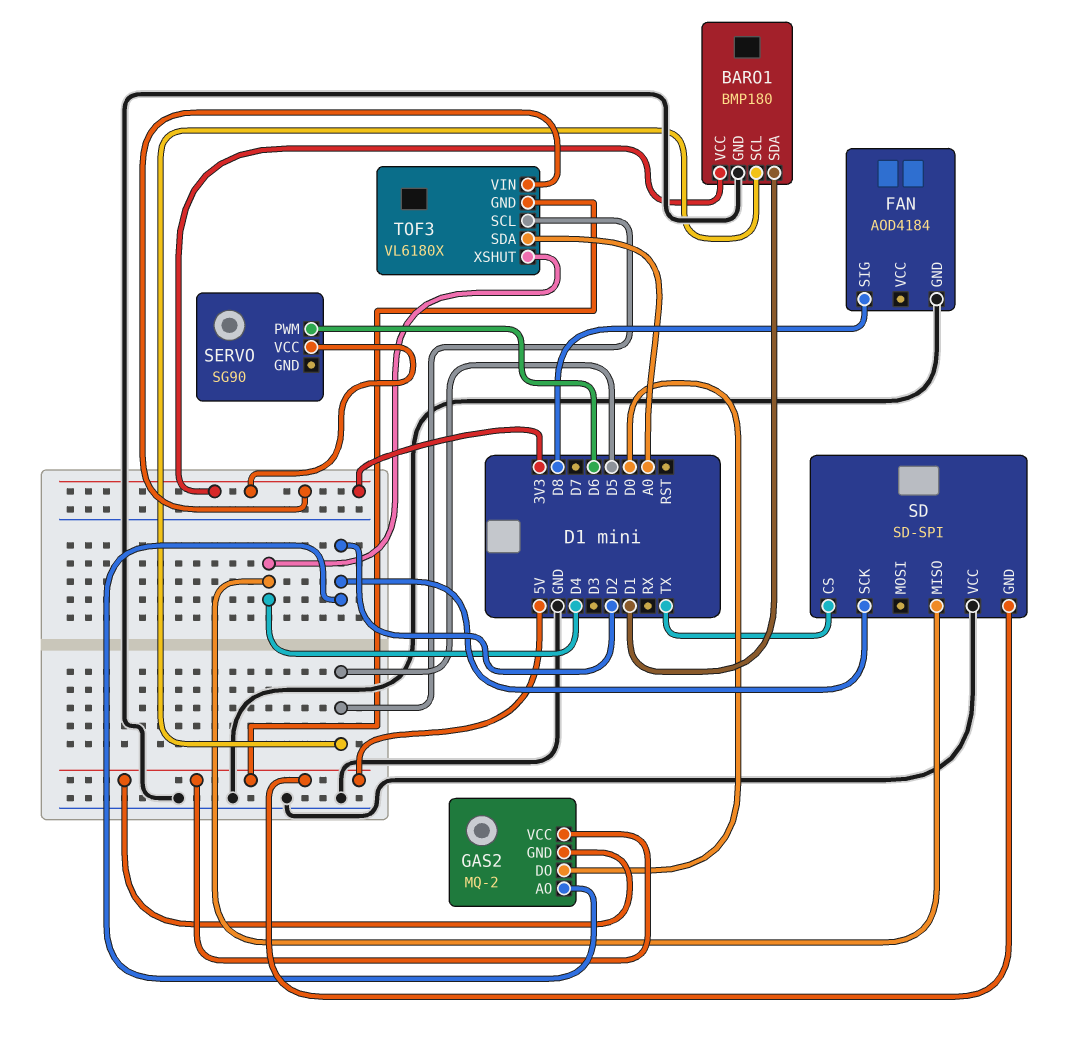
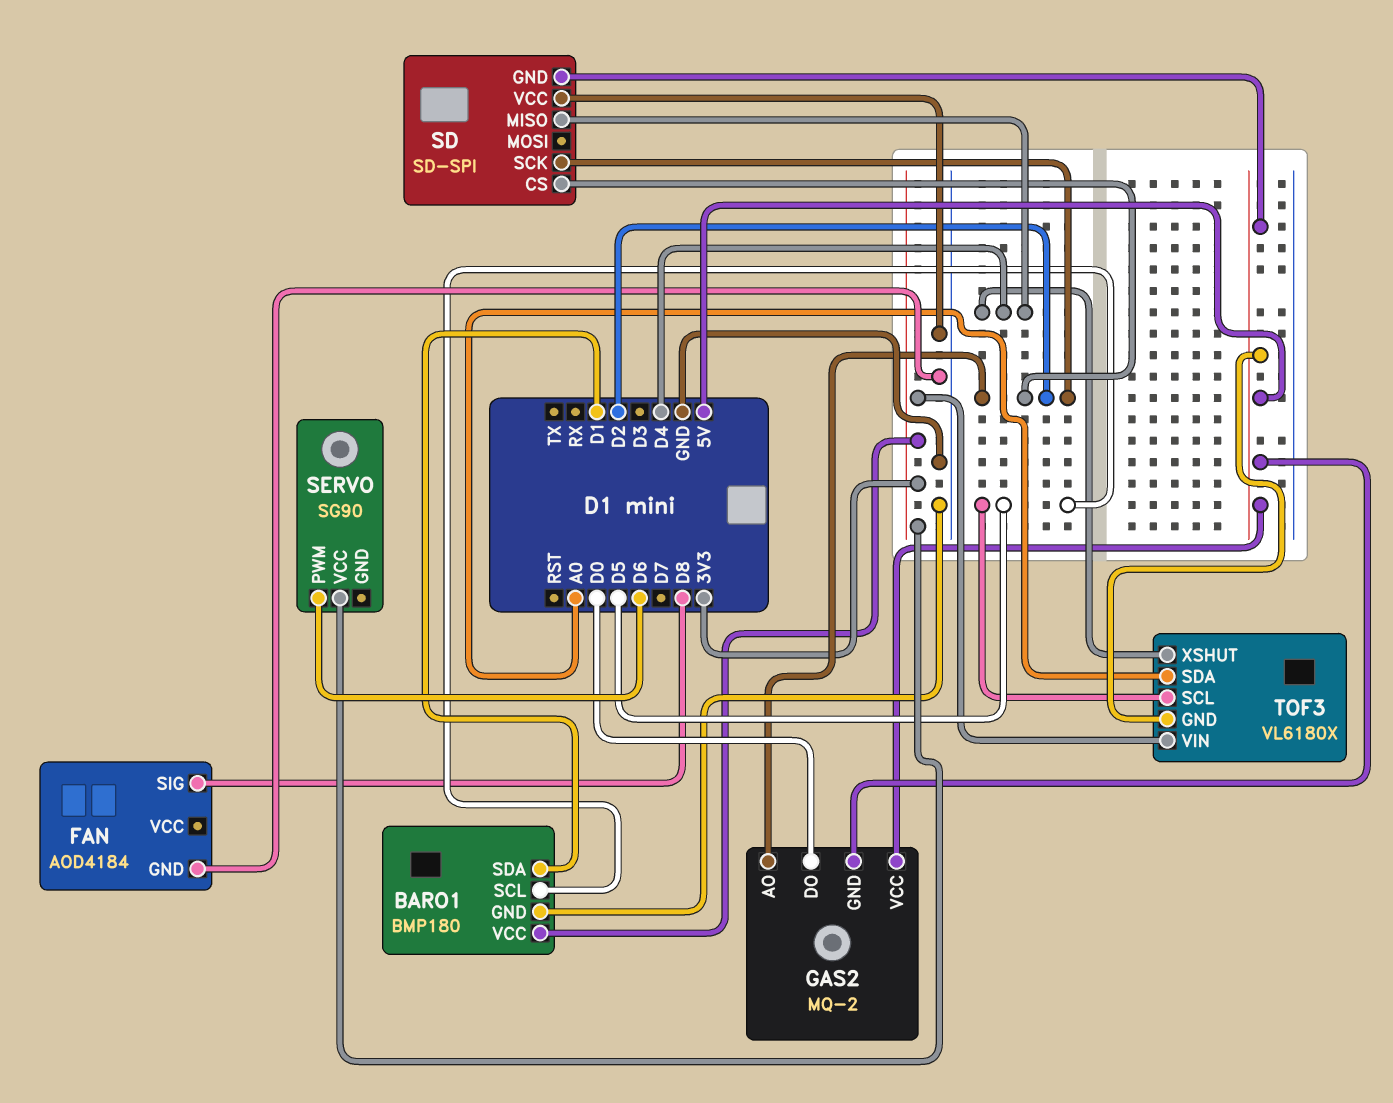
SD pin CS: TX -> D2

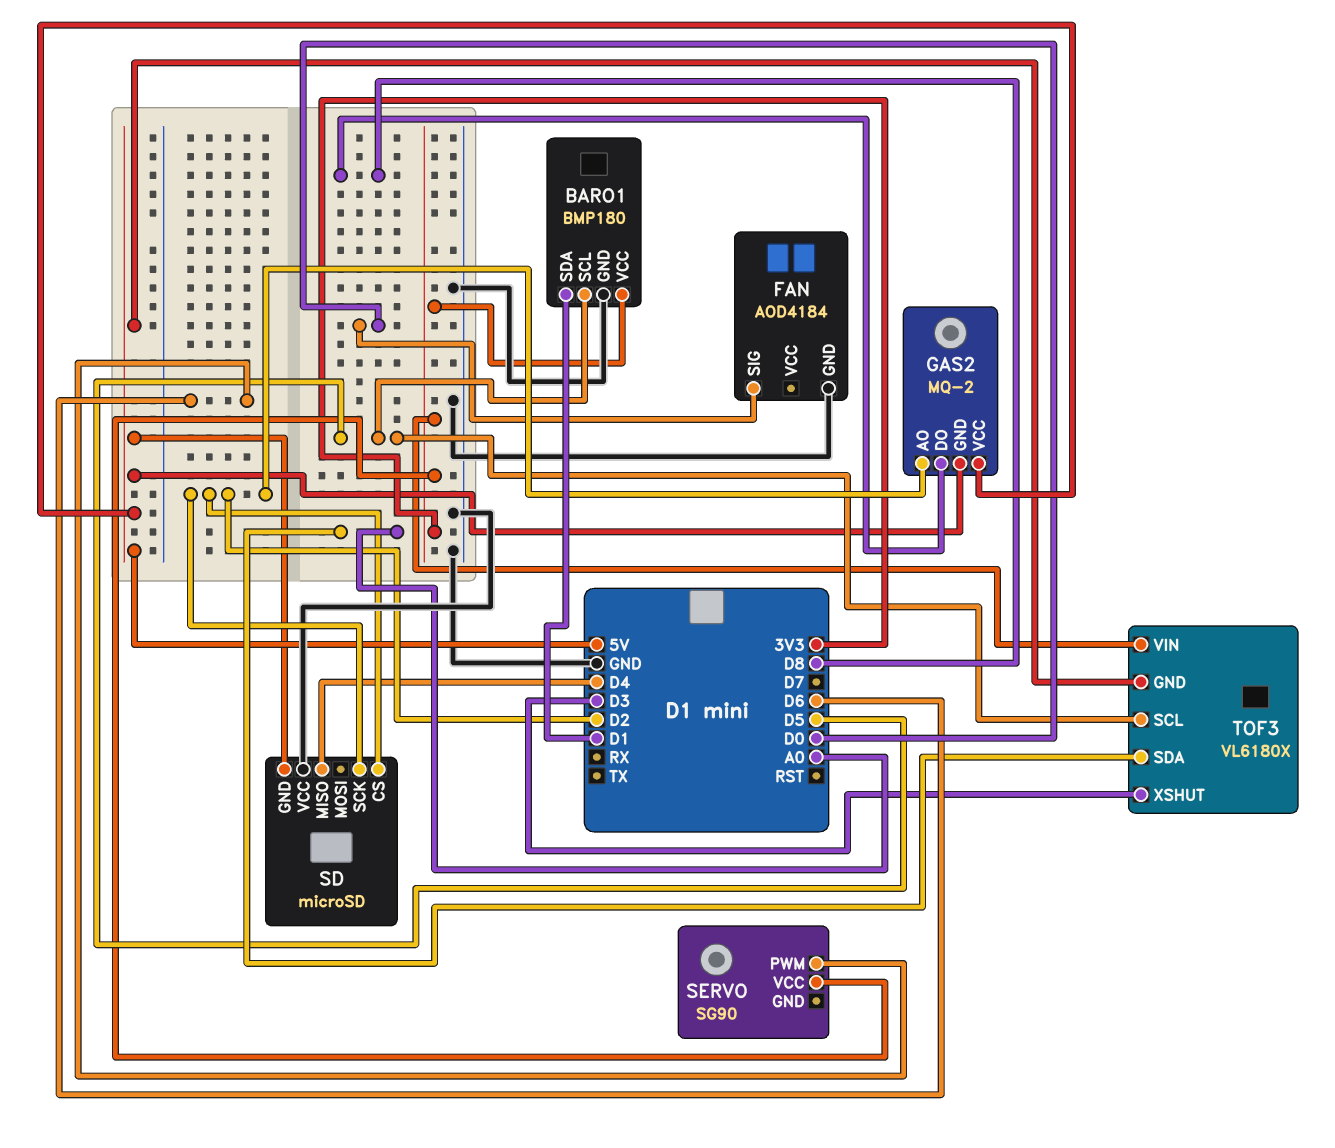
FAN pin SIG: D8 -> D0
GAS2 pin DO: D0 -> D8
SD: SD-SPI -> microSD
TOF3 pin XSHUT: D4 -> D3

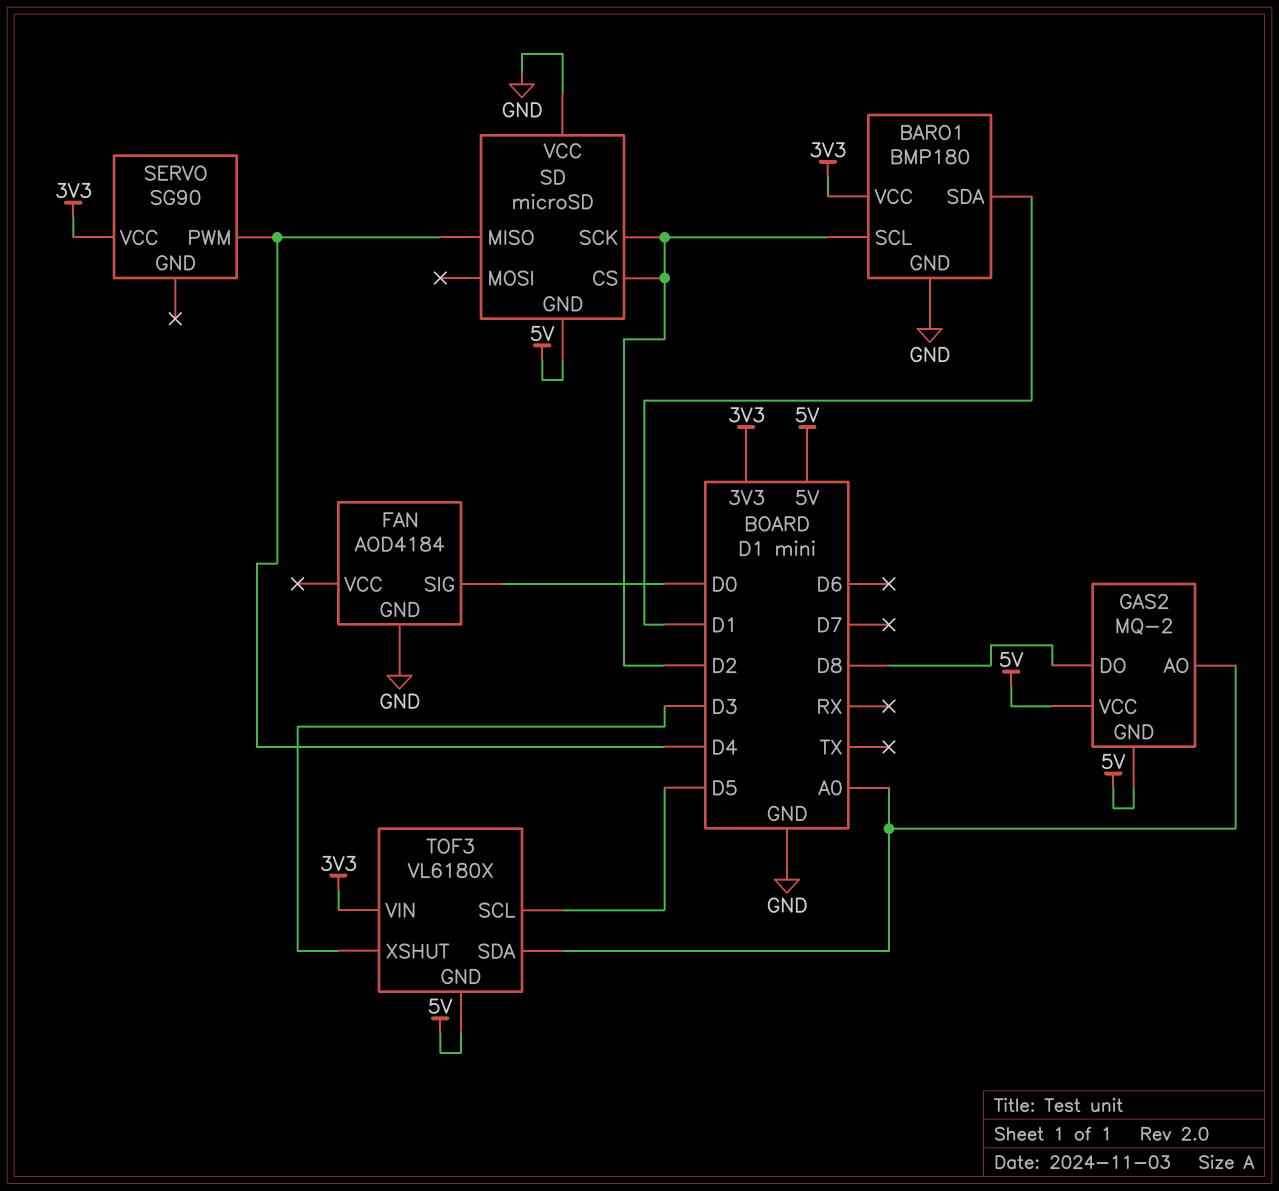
BARO1 pin SCL: D5 -> D2
GAS2 pin AO: D2 -> A0
SERVO pin PWM: D6 -> D4

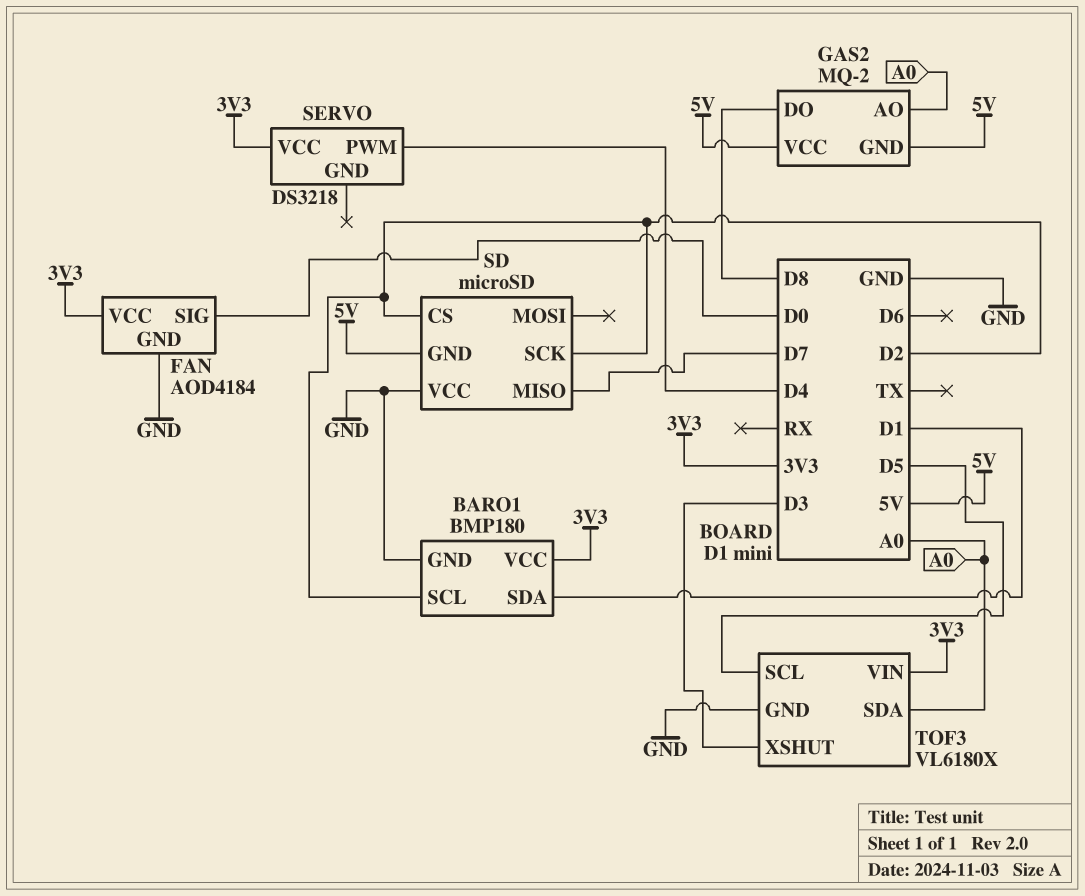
FAN pin VCC: none -> 3V3
SD pin MISO: D4 -> D7
SERVO: SG90 -> DS3218
TOF3 pin GND: 5V -> GND

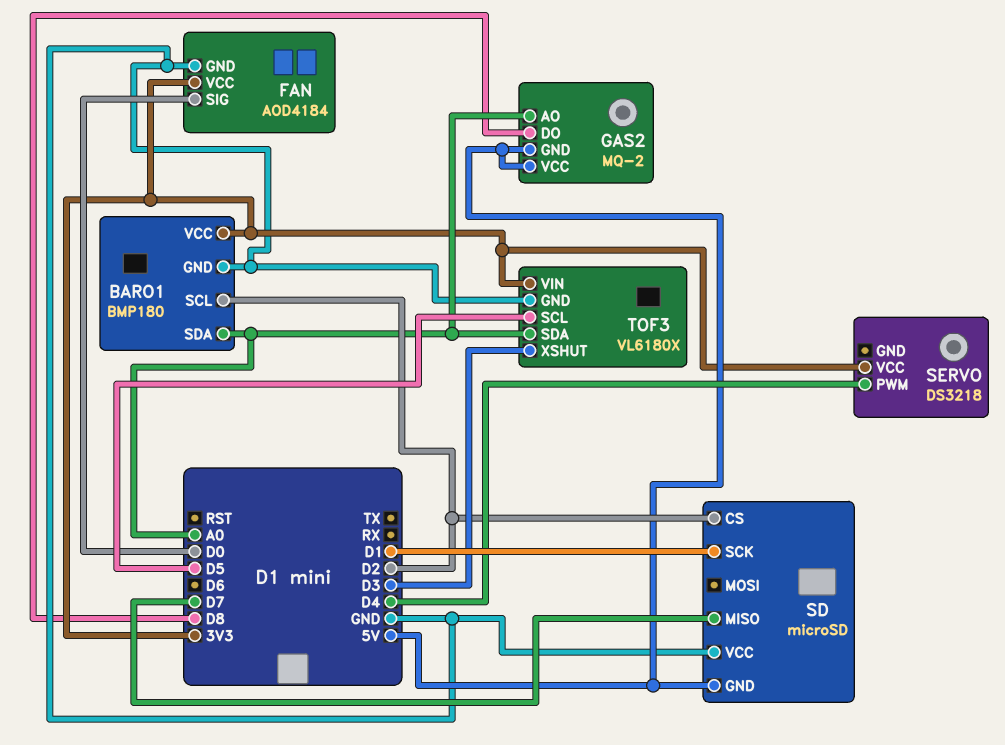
BARO1 pin SDA: D1 -> A0
SD pin SCK: D2 -> D1

